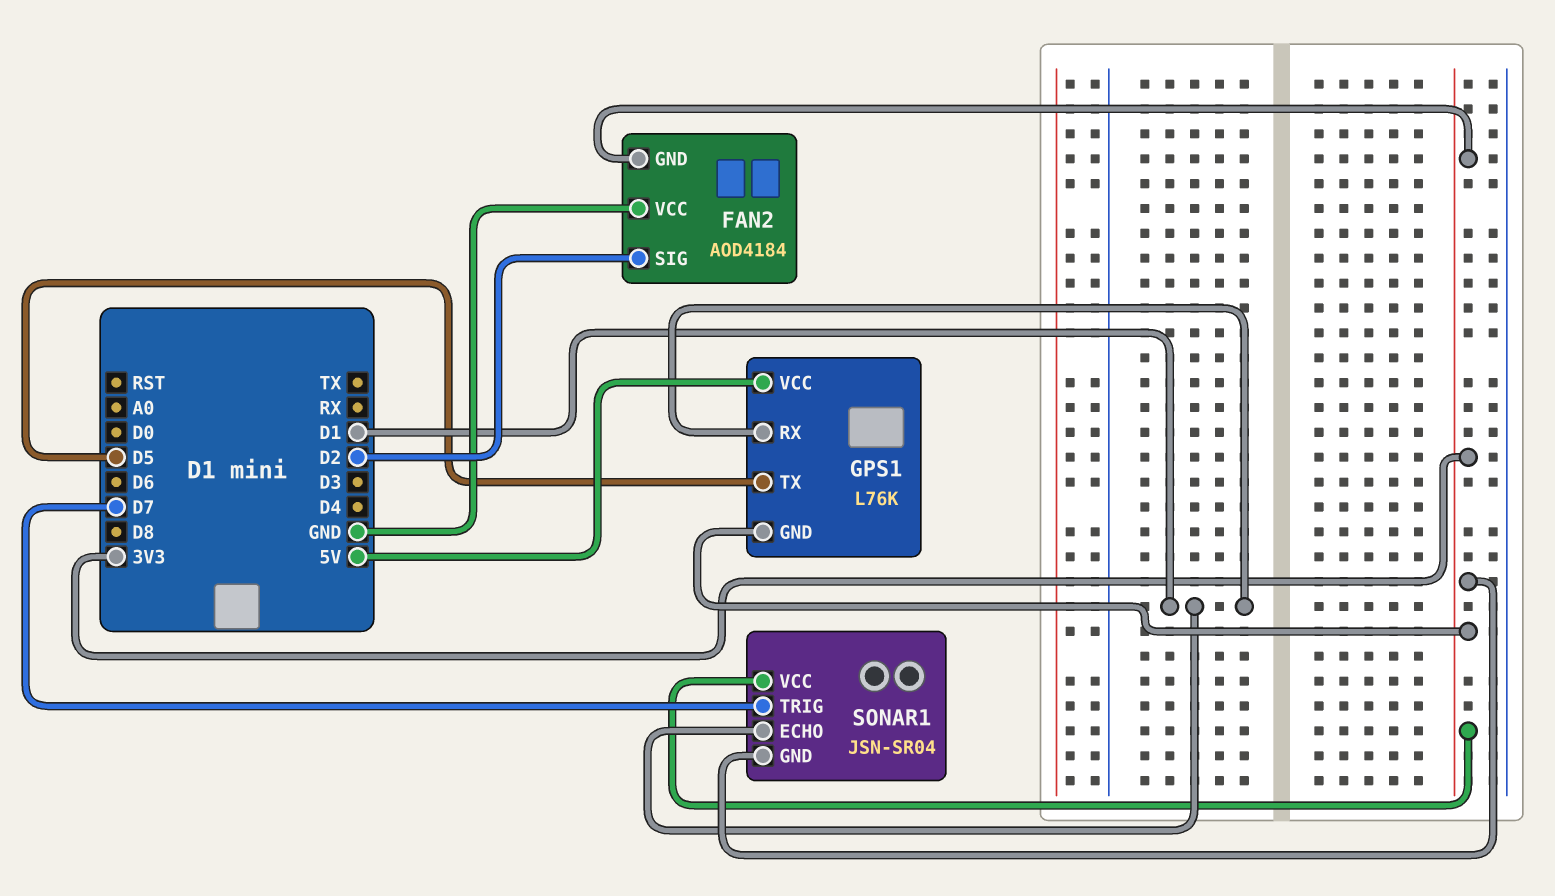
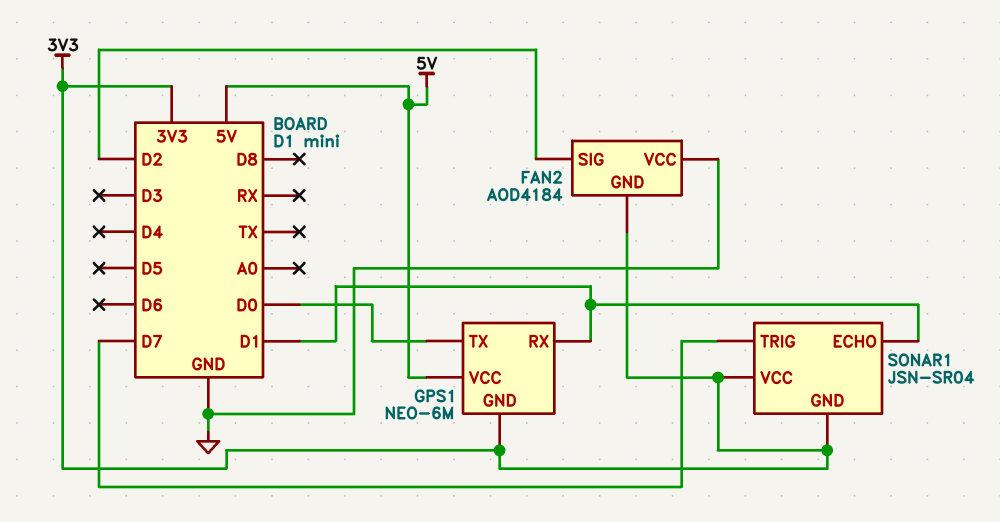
GPS1: L76K -> NEO-6M
GPS1 pin TX: D5 -> D0

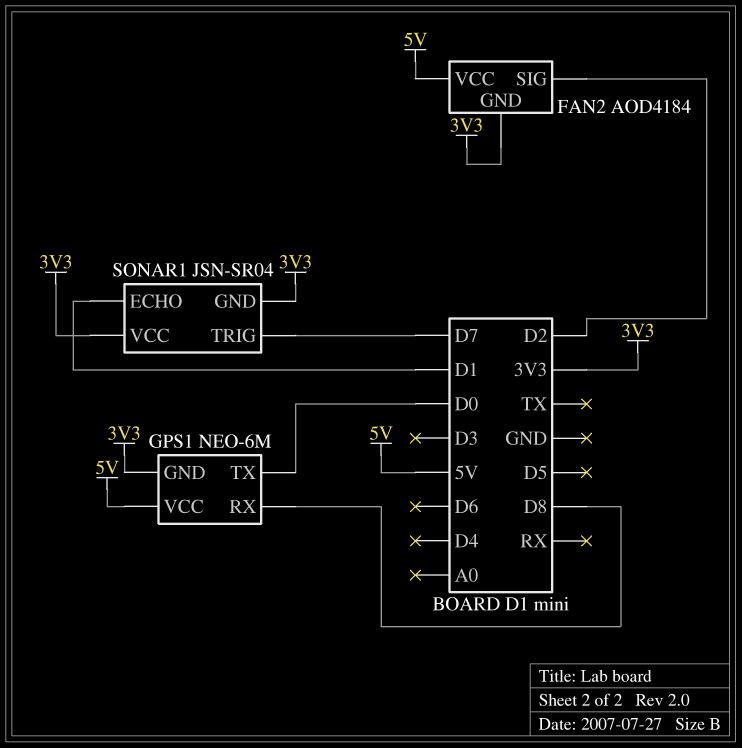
FAN2 pin VCC: GND -> 5V
GPS1 pin RX: D1 -> D8

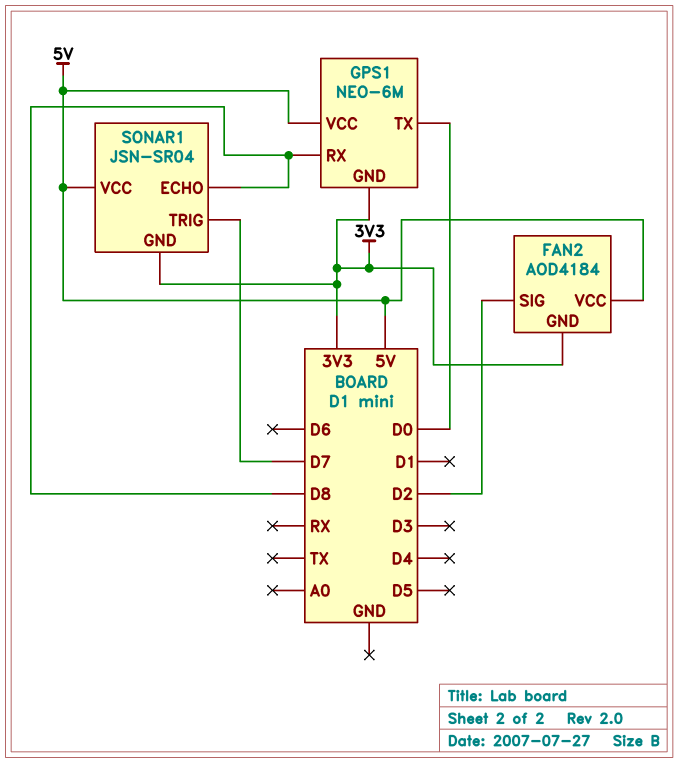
SONAR1 pin ECHO: D1 -> D8
SONAR1 pin VCC: 3V3 -> 5V

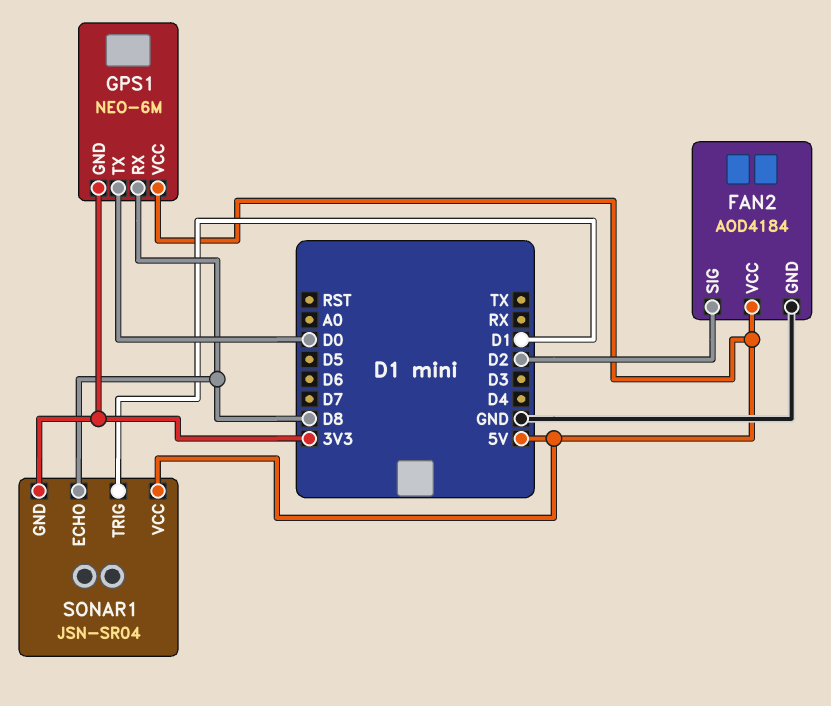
FAN2 pin GND: 3V3 -> GND
SONAR1 pin TRIG: D7 -> D1

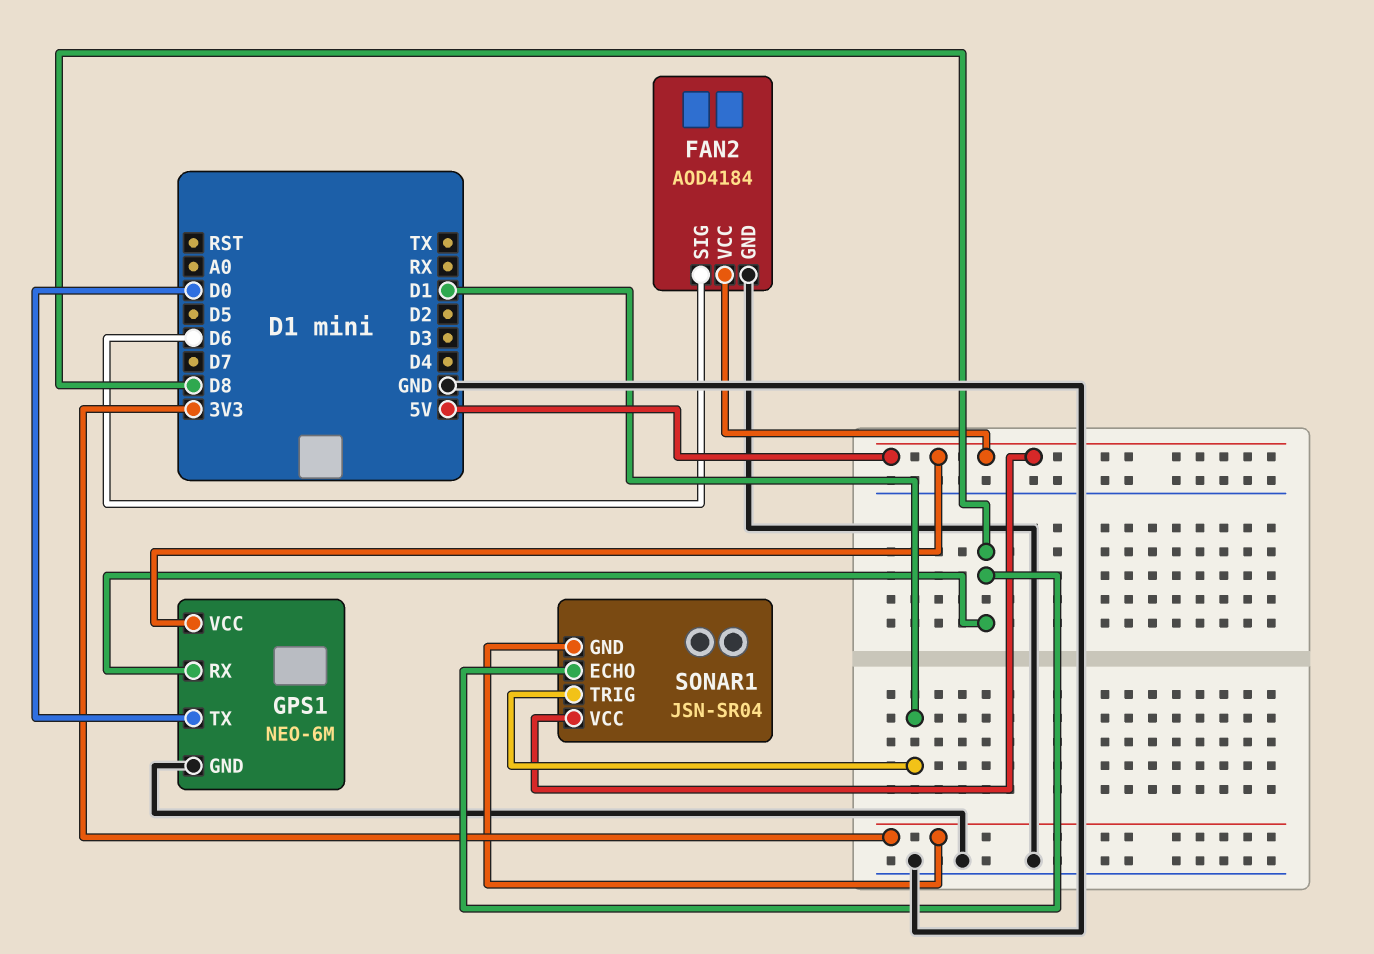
FAN2 pin SIG: D2 -> D6
GPS1 pin GND: 3V3 -> GND

